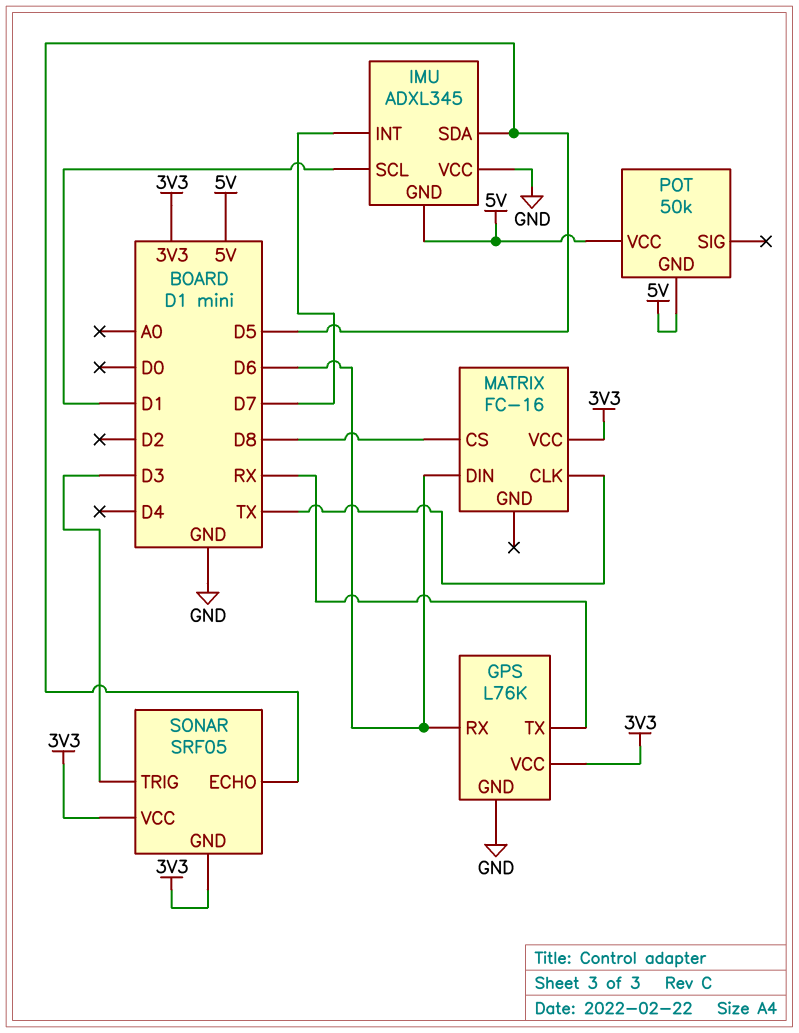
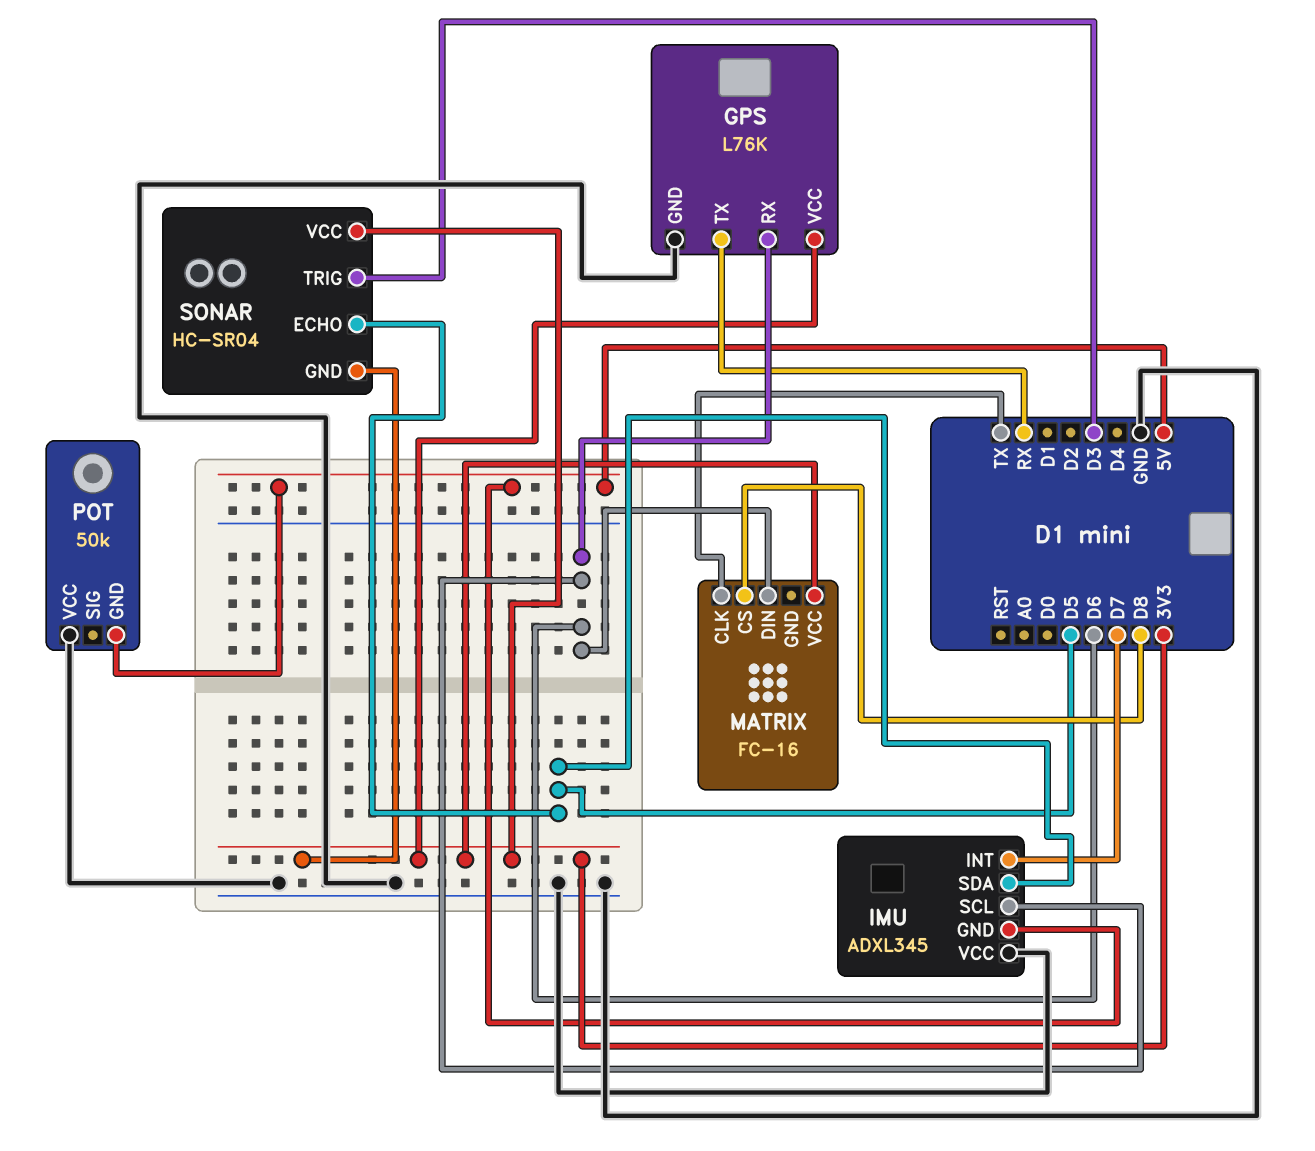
IMU pin SCL: D1 -> D6
POT pin VCC: 5V -> GND
SONAR: SRF05 -> HC-SR04

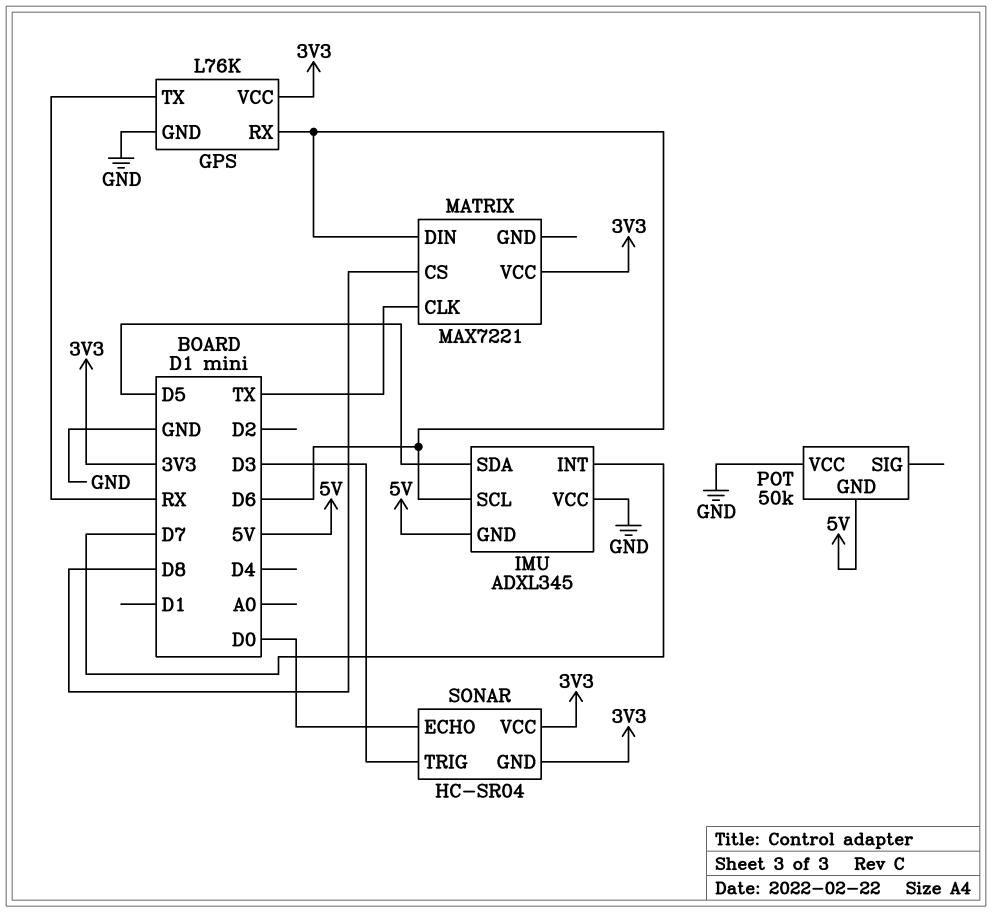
MATRIX: FC-16 -> MAX7221
SONAR pin ECHO: D5 -> D0

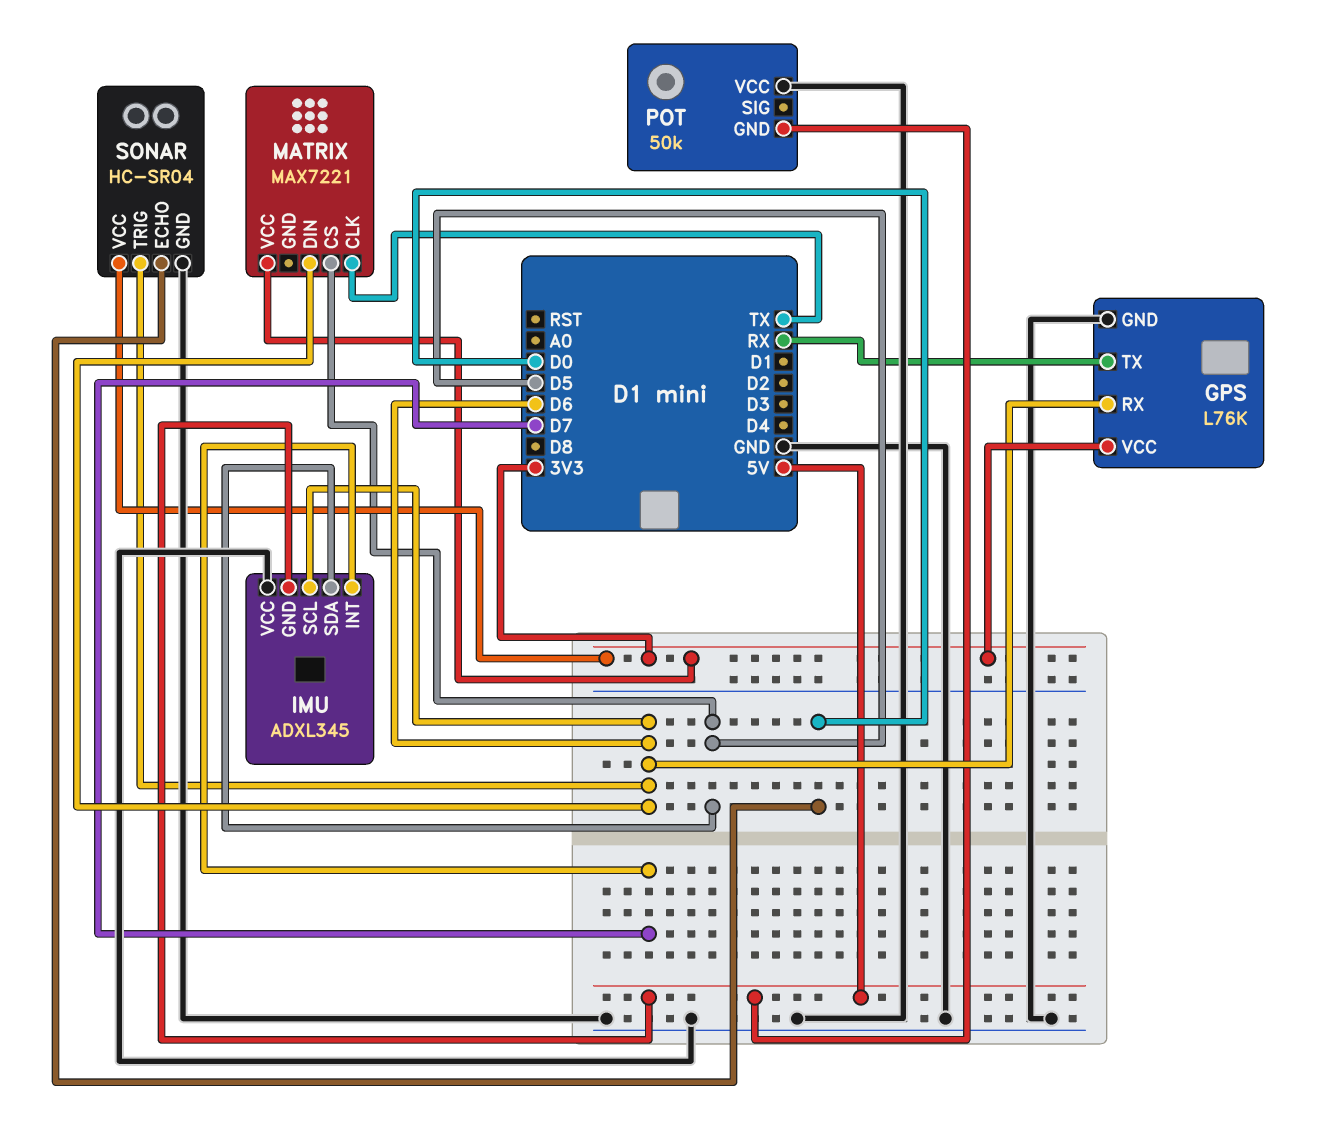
MATRIX pin CS: D8 -> D5
SONAR pin GND: 3V3 -> GND
SONAR pin TRIG: D3 -> D6

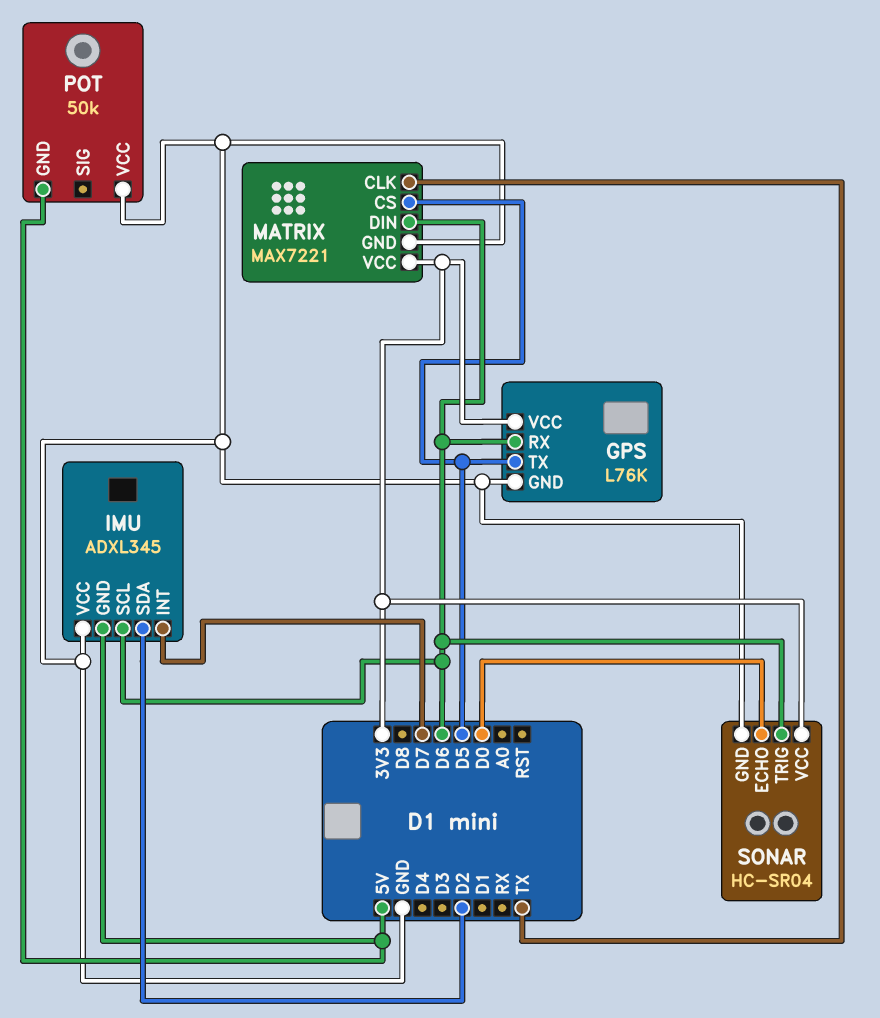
GPS pin TX: RX -> D5
IMU pin SDA: D5 -> D2
MATRIX pin GND: none -> GND

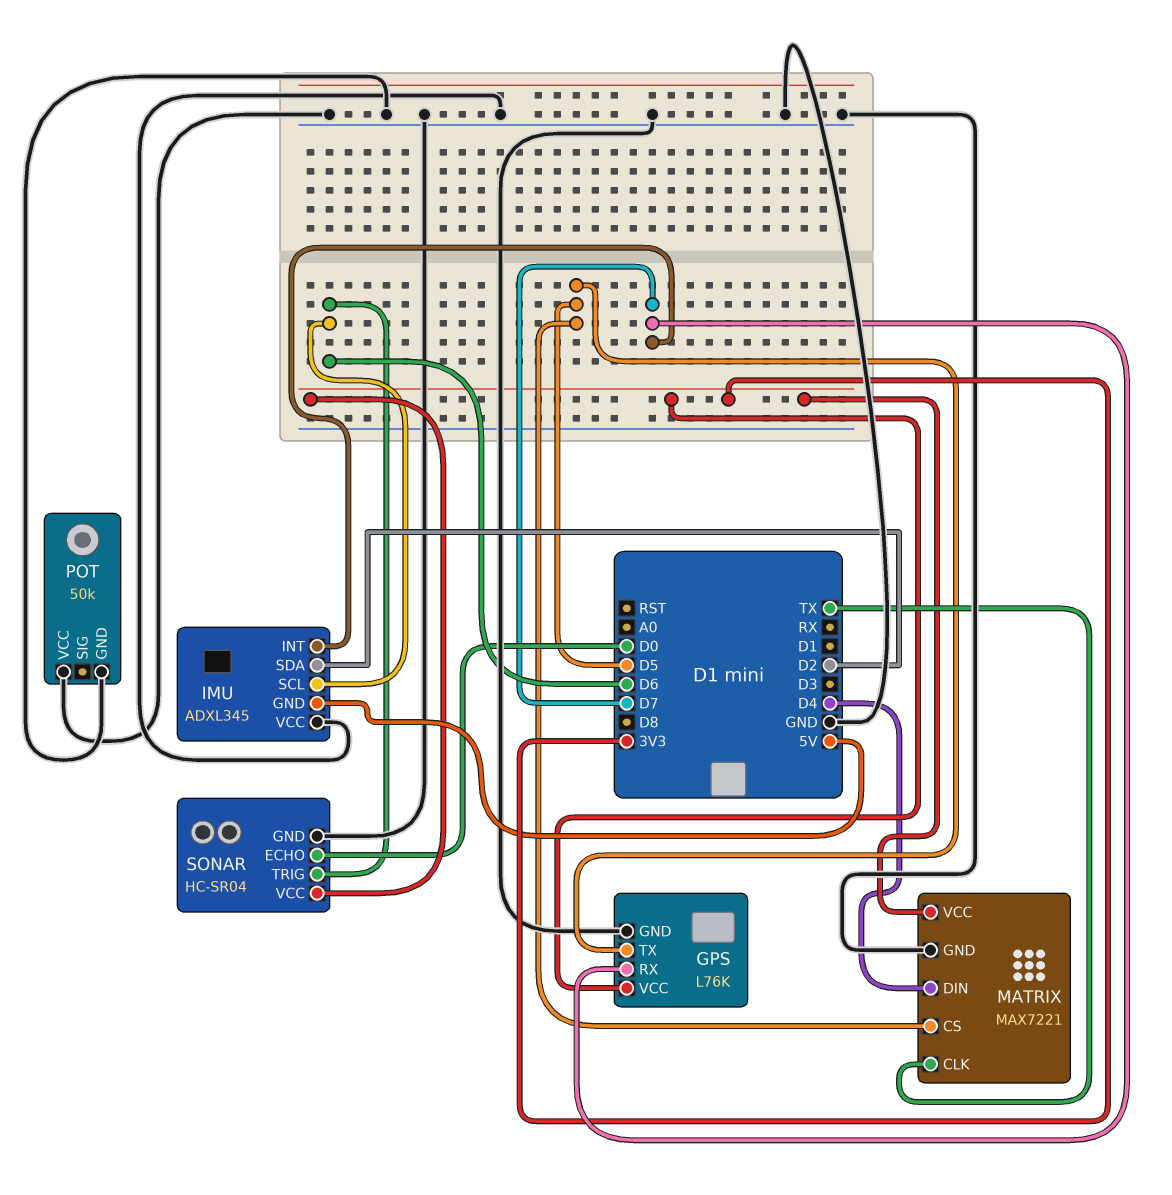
GPS pin RX: D6 -> D7
MATRIX pin DIN: D6 -> D4
POT pin GND: 5V -> GND

